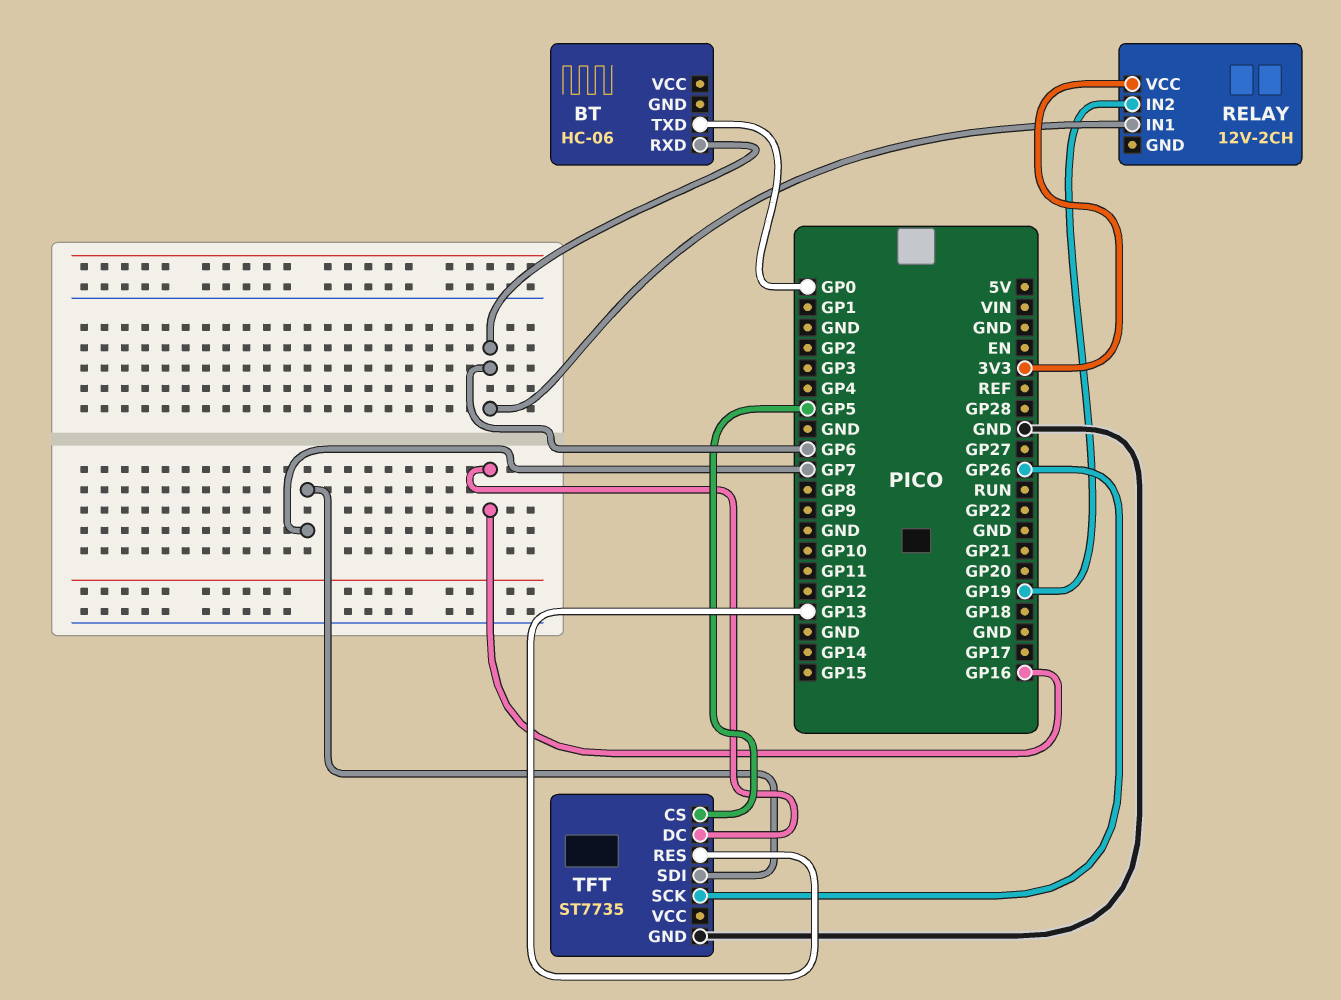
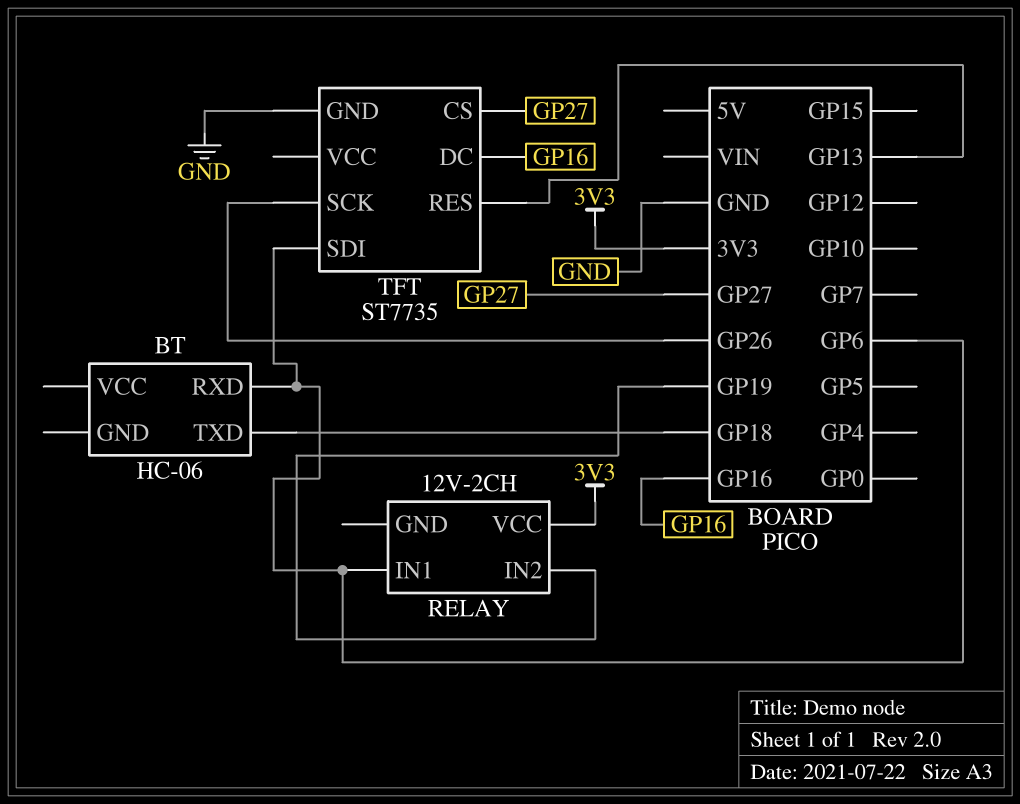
BT pin TXD: GP0 -> GP18
TFT pin CS: GP5 -> GP27
TFT pin SDI: GP7 -> GP6

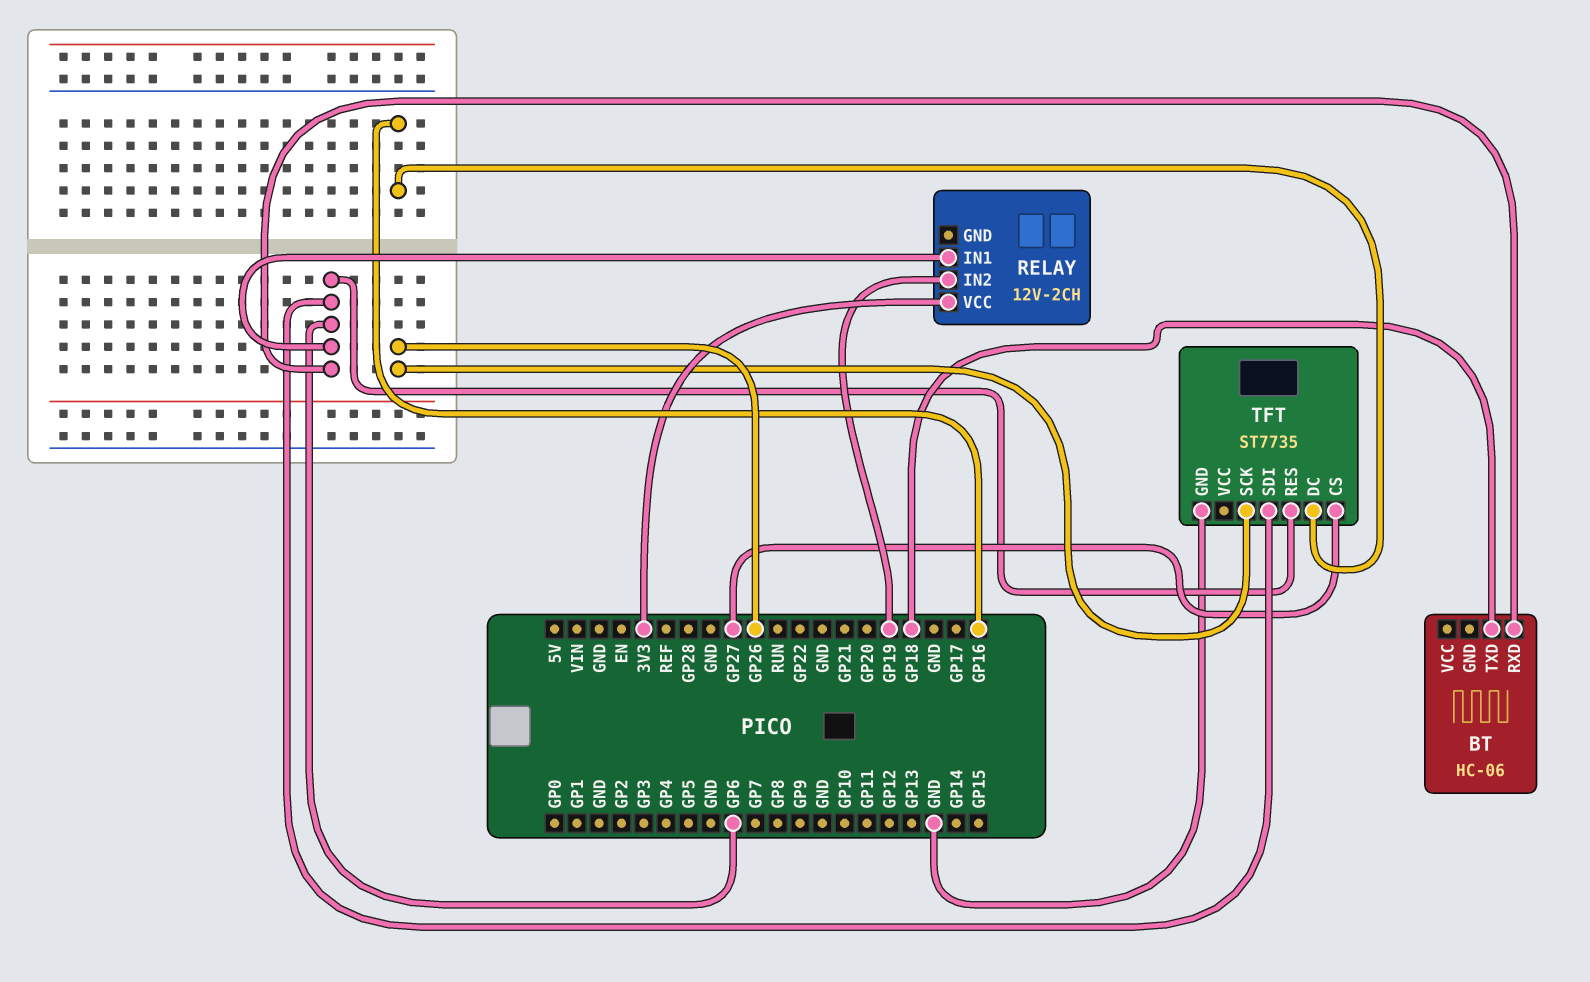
TFT pin RES: GP13 -> GP6

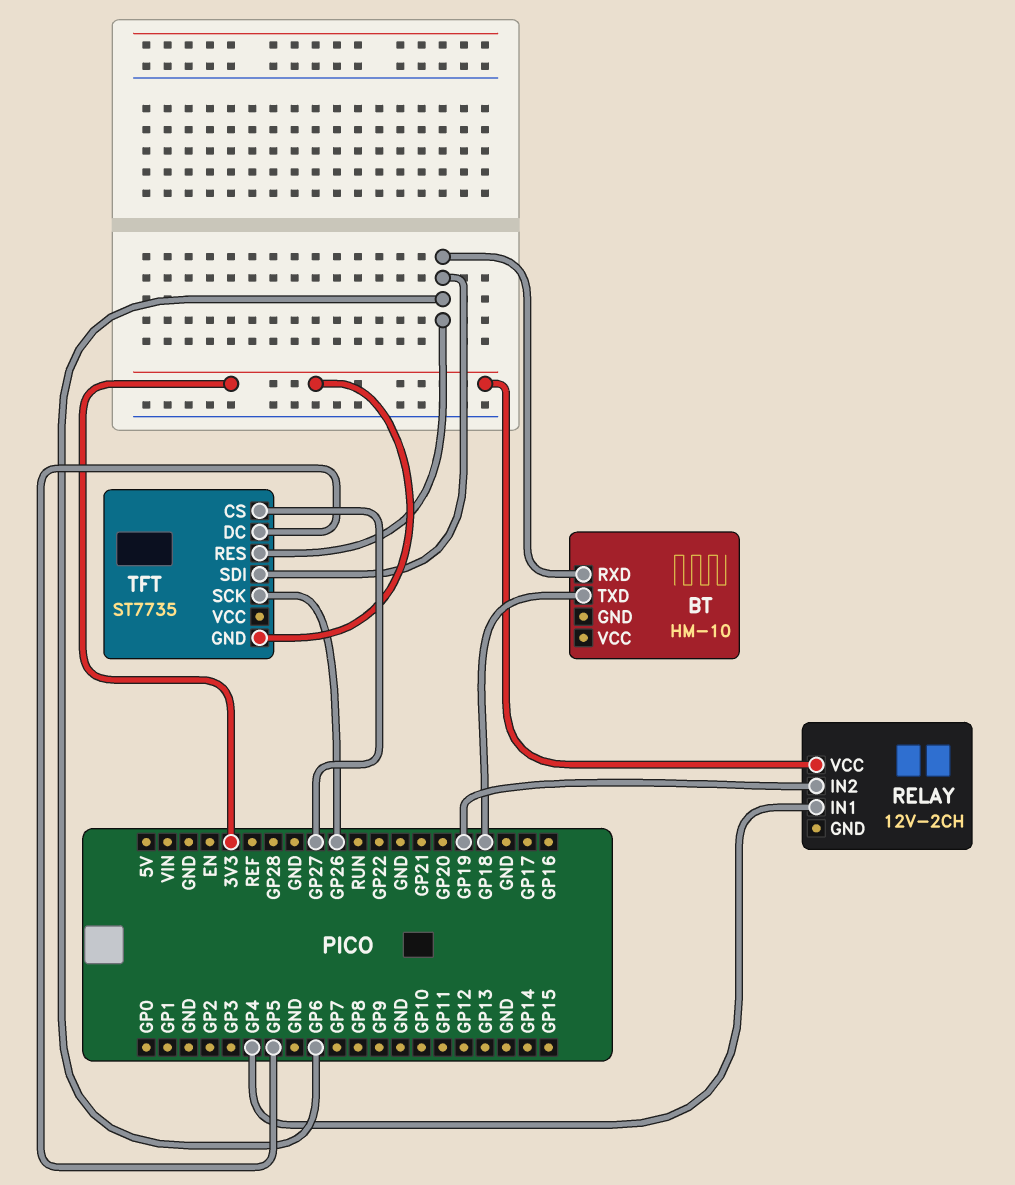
BT: HC-06 -> HM-10
RELAY pin IN1: GP6 -> GP4
TFT pin DC: GP16 -> GP5
TFT pin GND: GND -> 3V3

